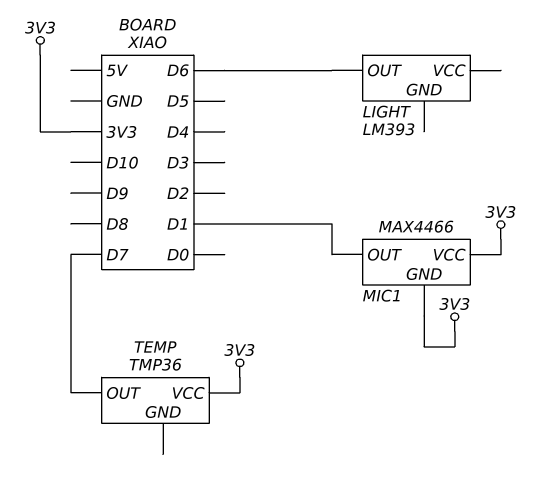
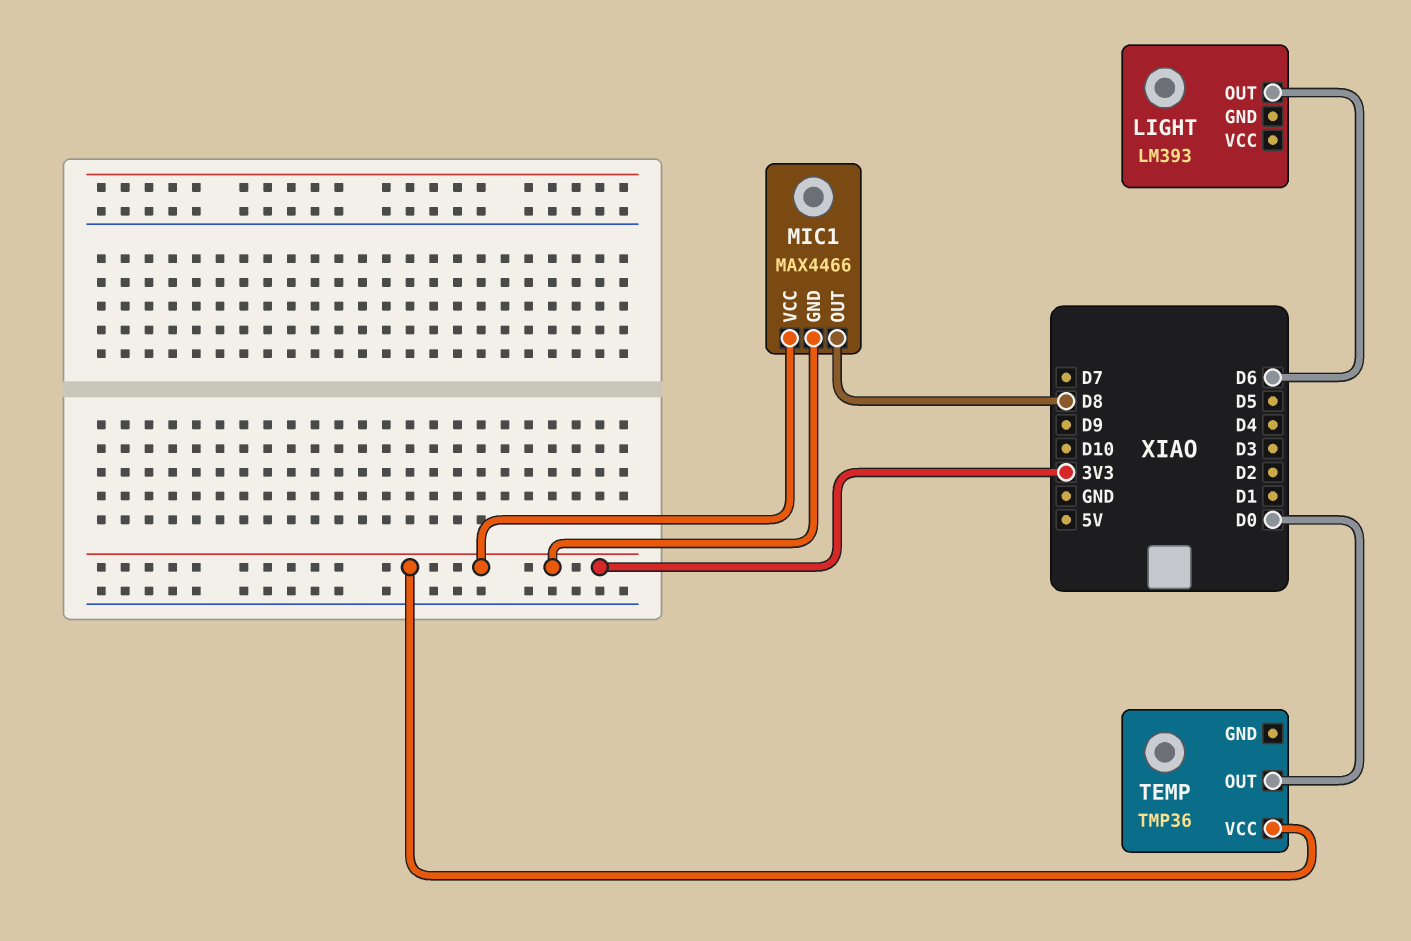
MIC1 pin OUT: D1 -> D8
TEMP pin OUT: D7 -> D0

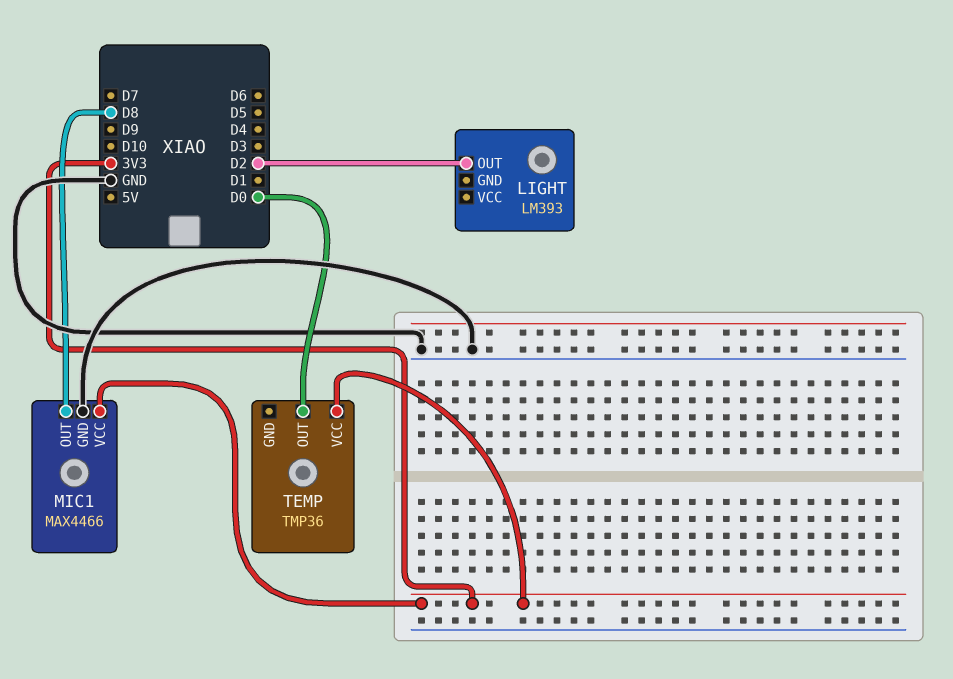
LIGHT pin OUT: D6 -> D2
MIC1 pin GND: 3V3 -> GND

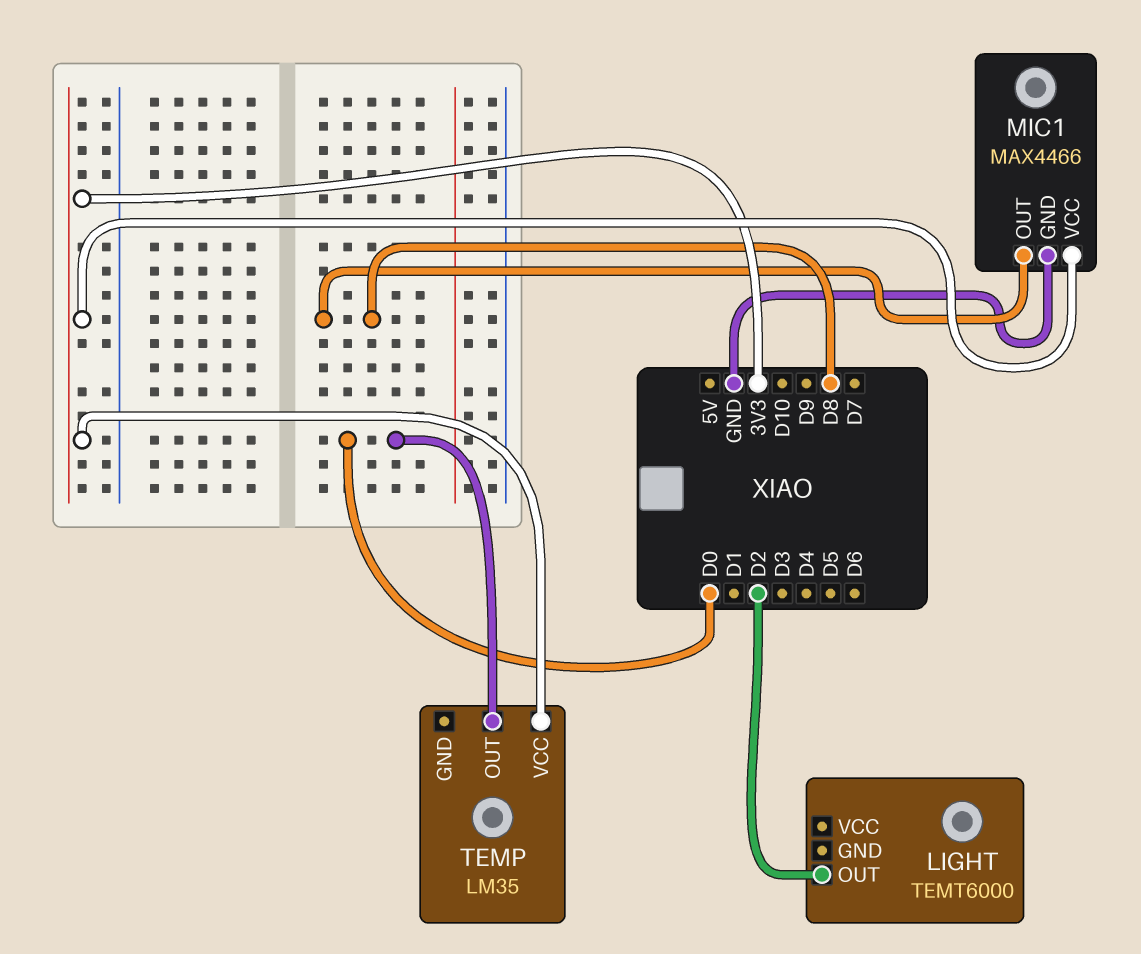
LIGHT: LM393 -> TEMT6000
TEMP: TMP36 -> LM35

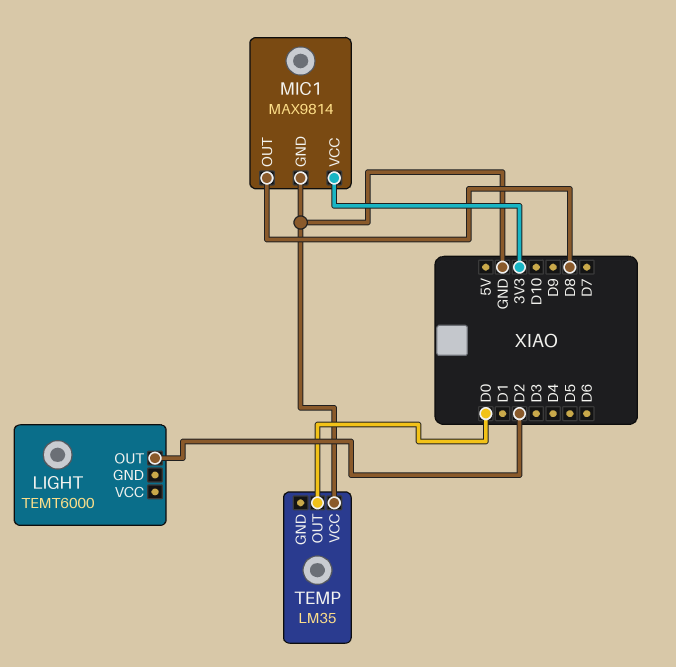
MIC1: MAX4466 -> MAX9814
TEMP pin VCC: 3V3 -> GND

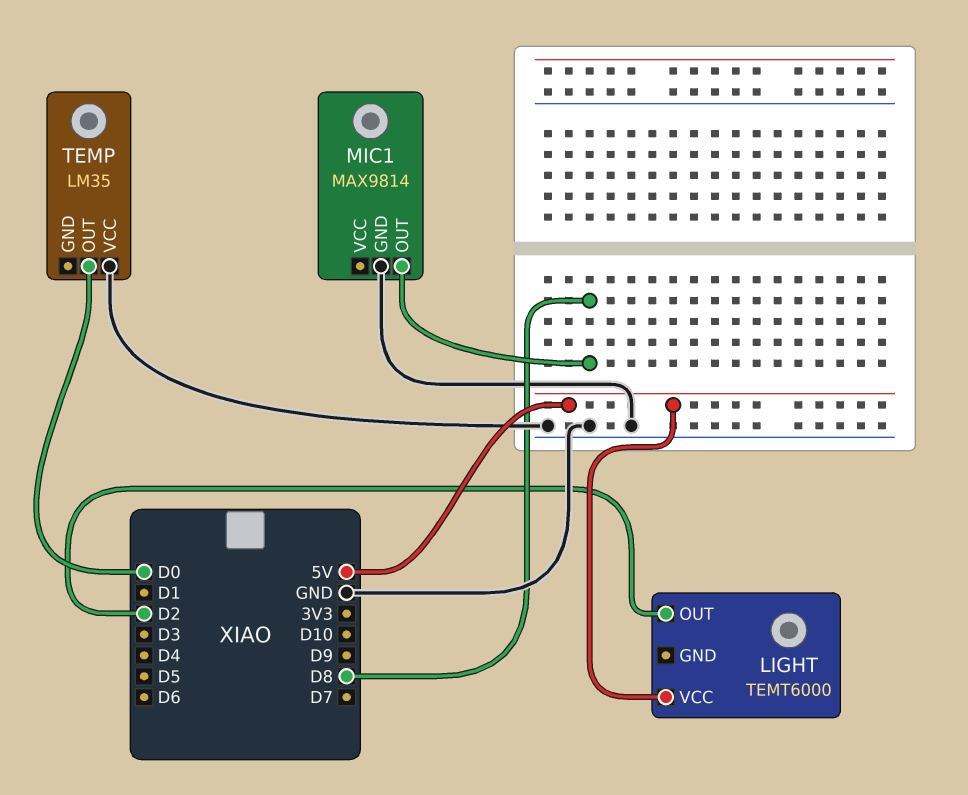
LIGHT pin VCC: none -> 5V
MIC1 pin VCC: 3V3 -> none

